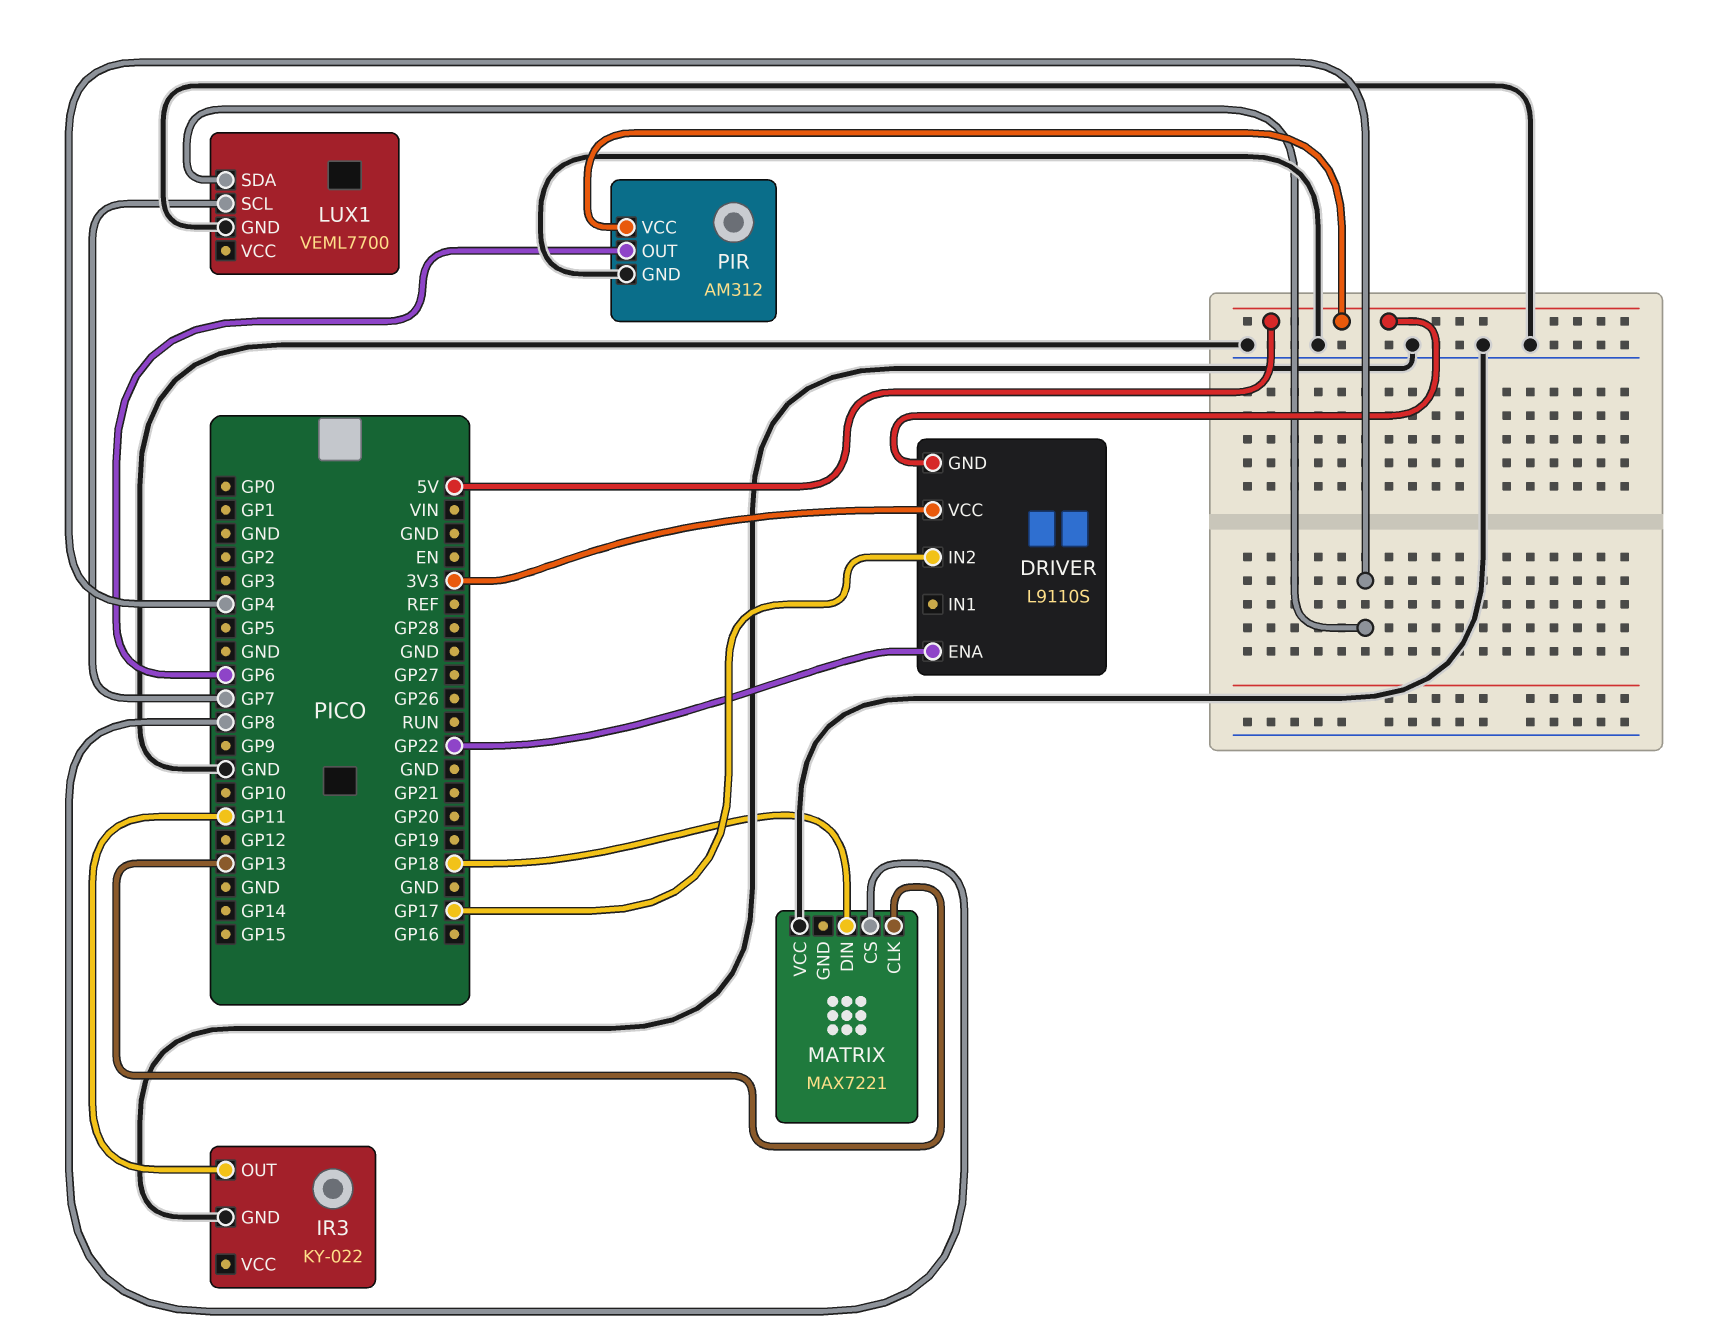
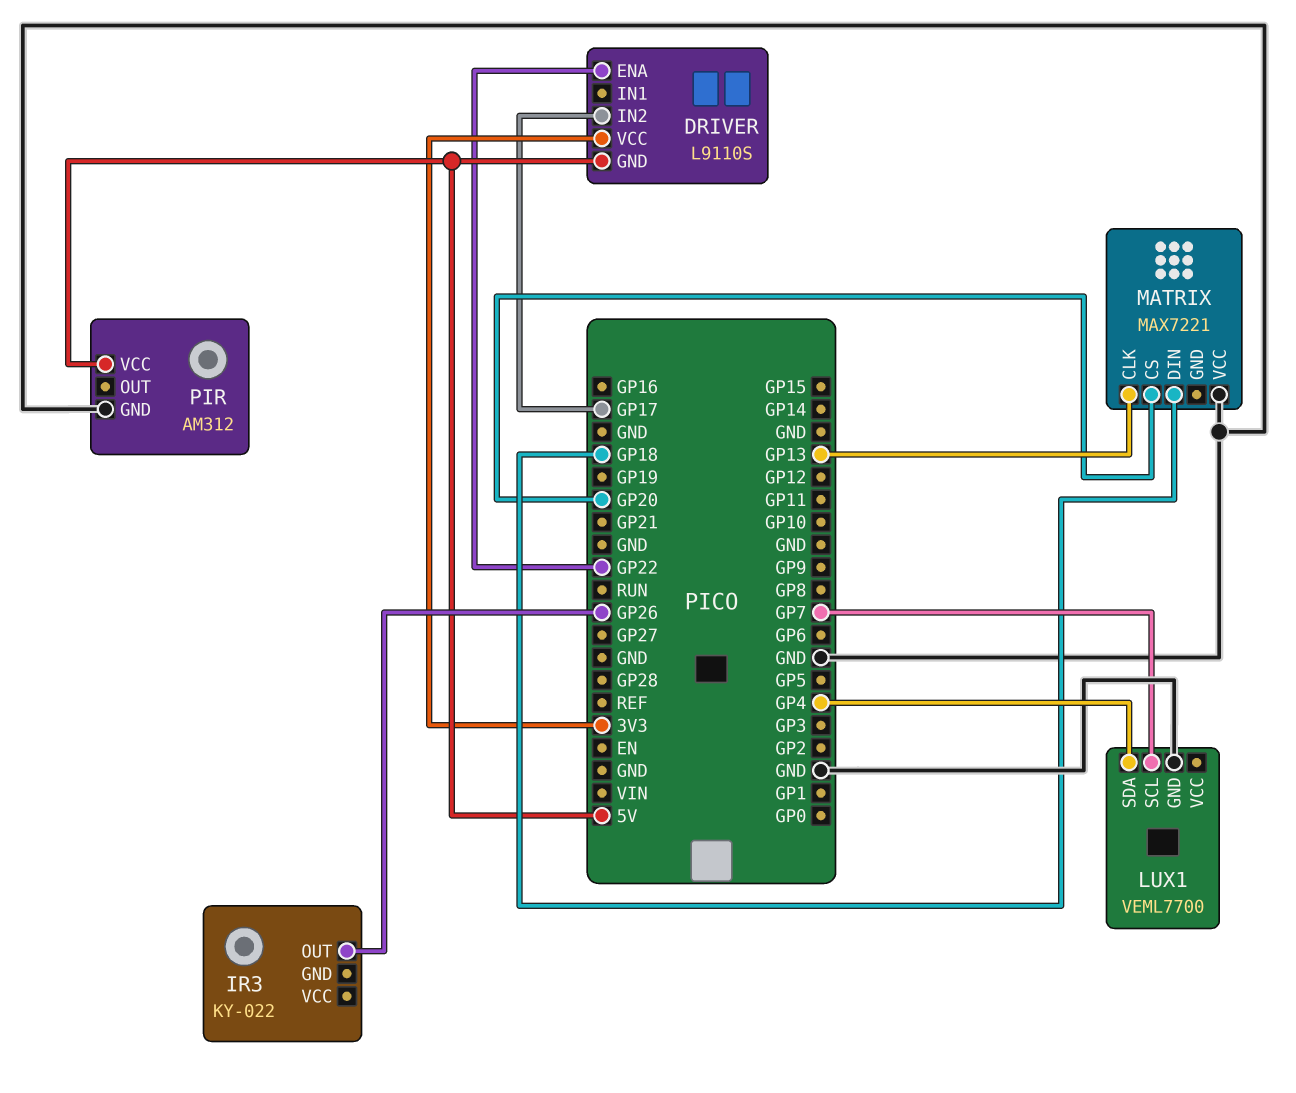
IR3 pin GND: GND -> none
IR3 pin OUT: GP11 -> GP26
MATRIX pin CS: GP8 -> GP20
PIR pin OUT: GP6 -> none

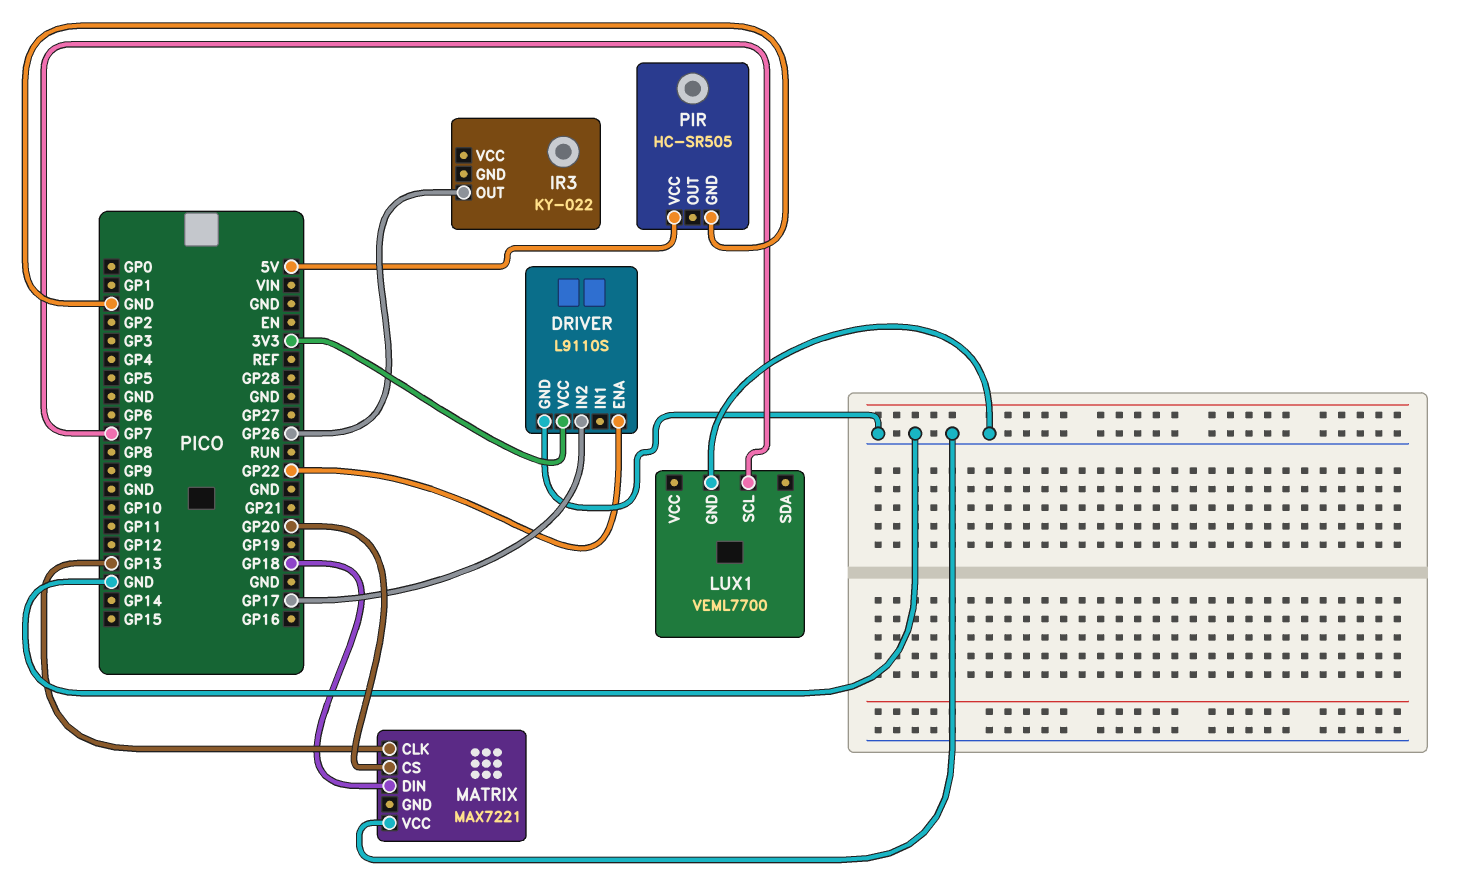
DRIVER pin GND: 5V -> GND
LUX1 pin SDA: GP4 -> none
PIR: AM312 -> HC-SR505

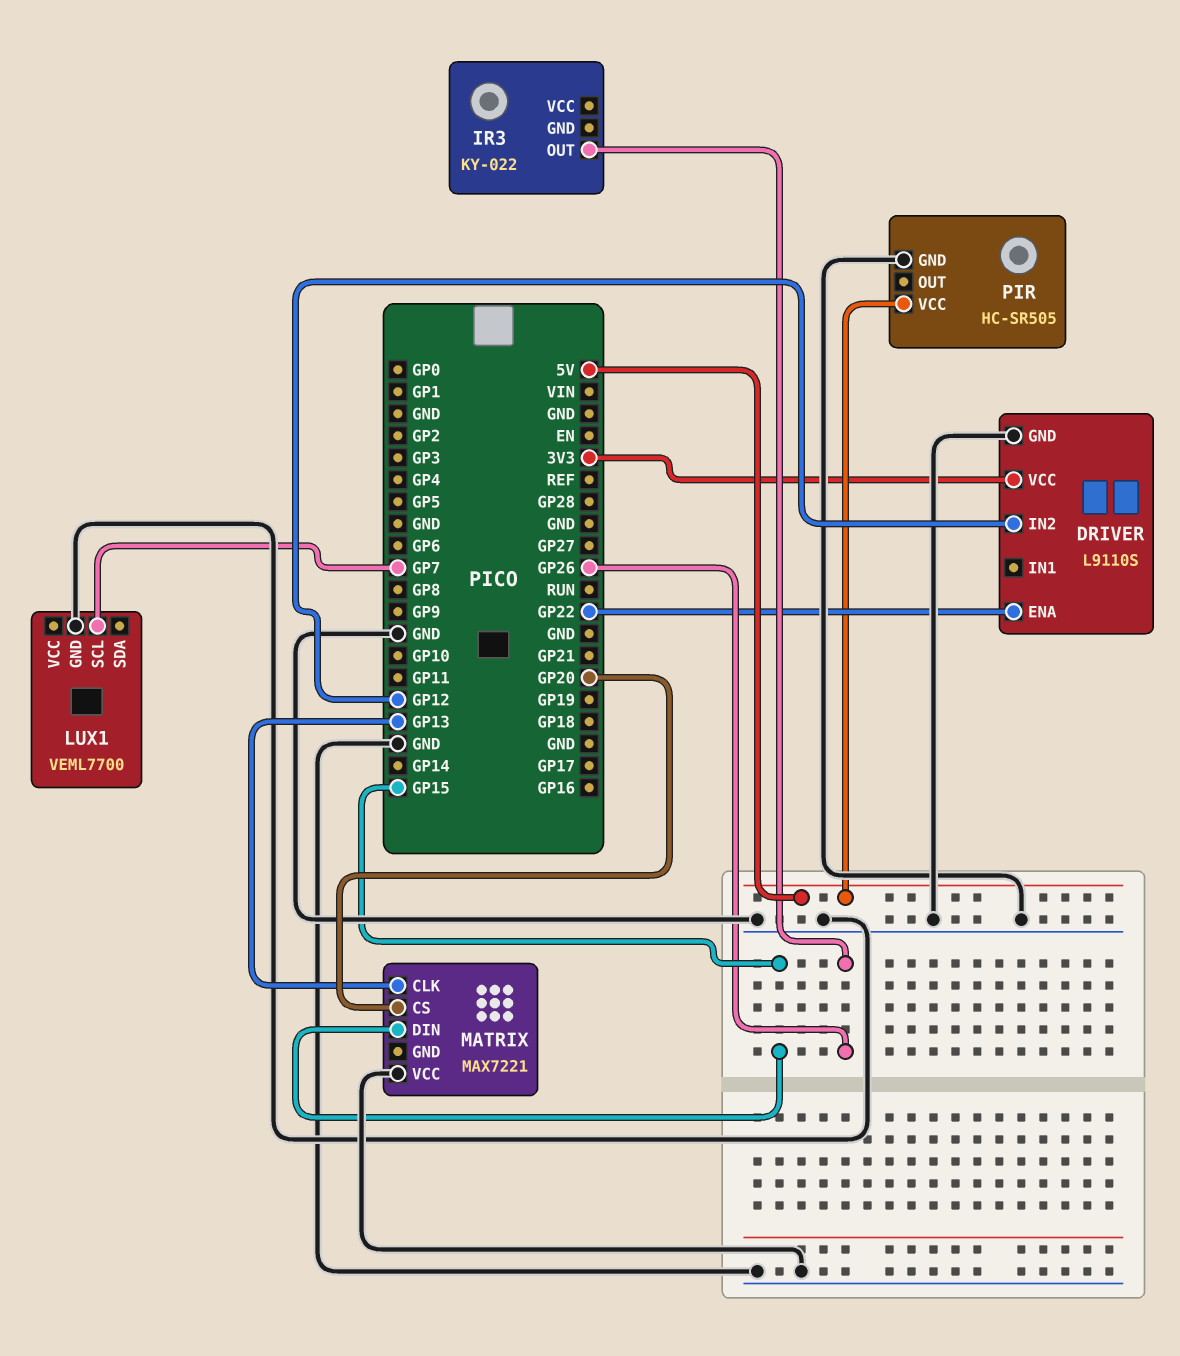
DRIVER pin IN2: GP17 -> GP12
MATRIX pin DIN: GP18 -> GP15

